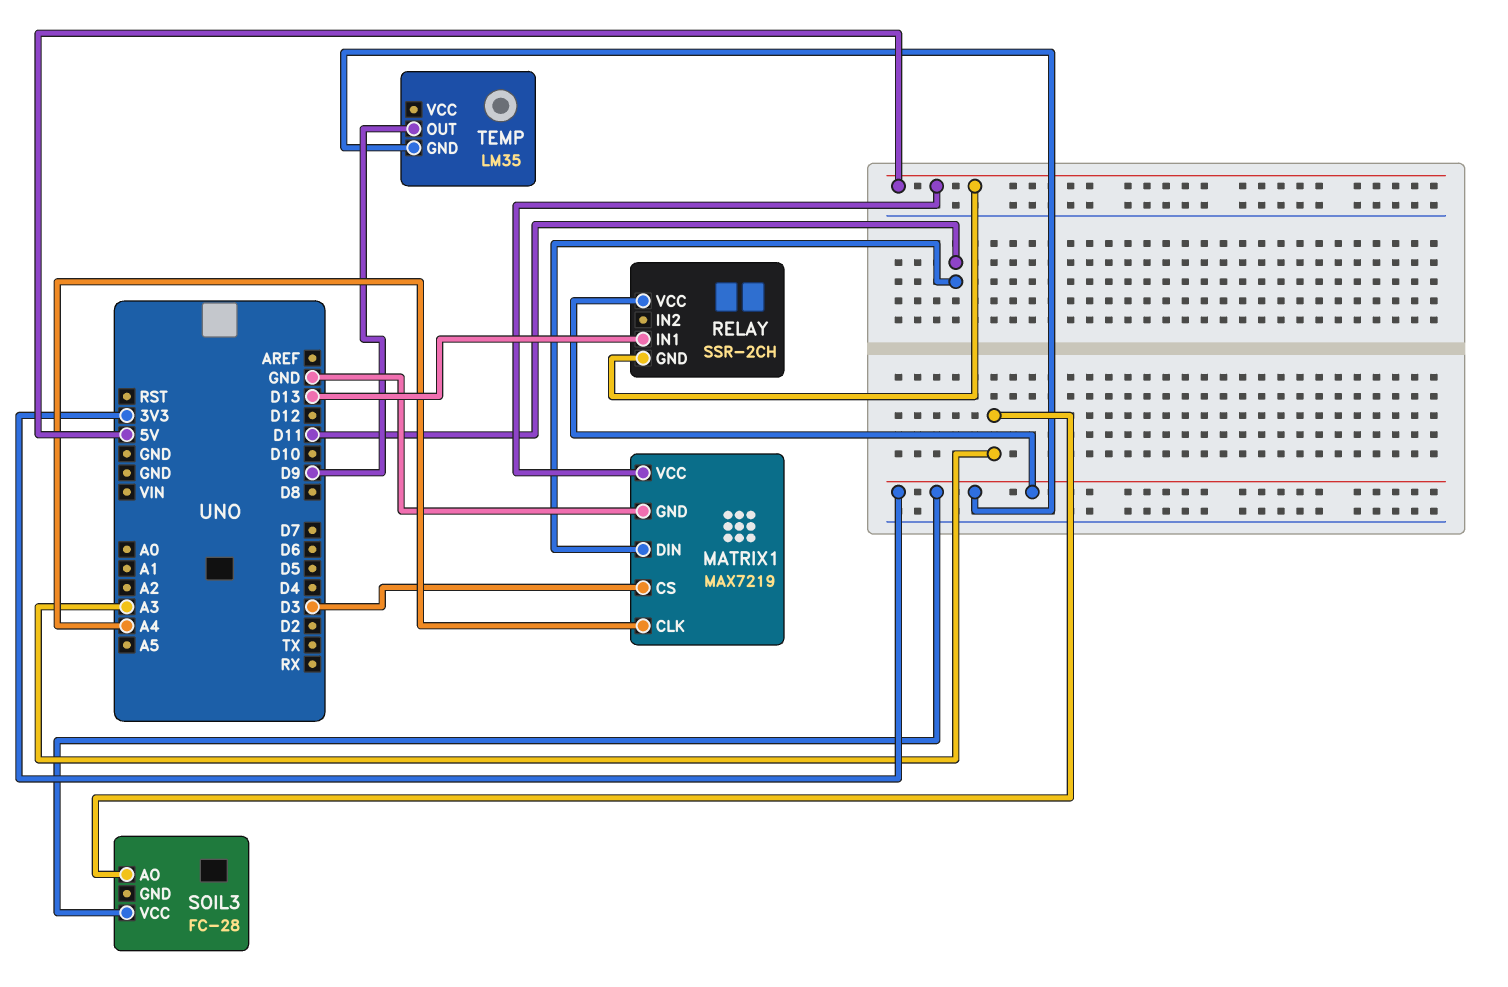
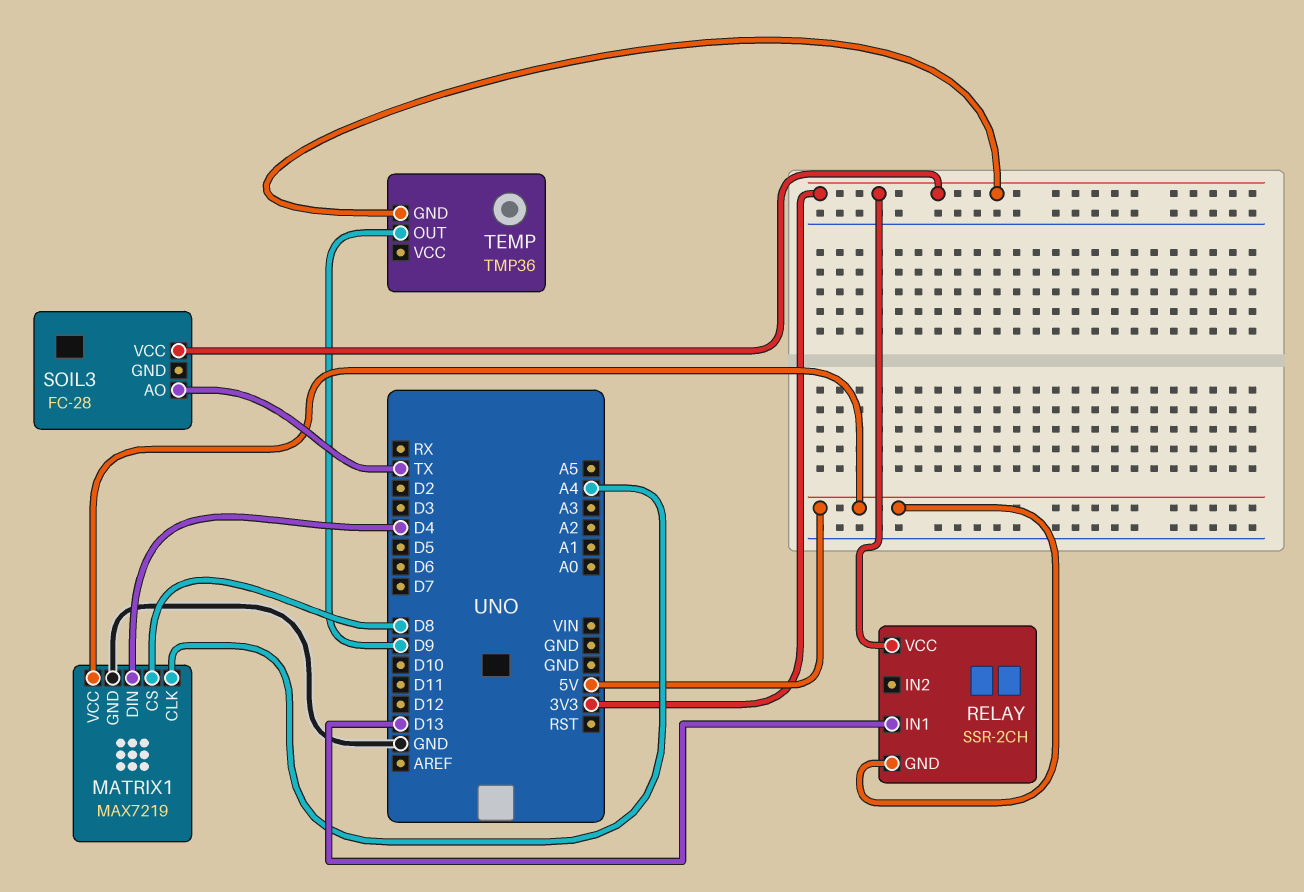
MATRIX1 pin CS: D3 -> D8
MATRIX1 pin DIN: D11 -> D4
SOIL3 pin AO: A3 -> TX
TEMP: LM35 -> TMP36

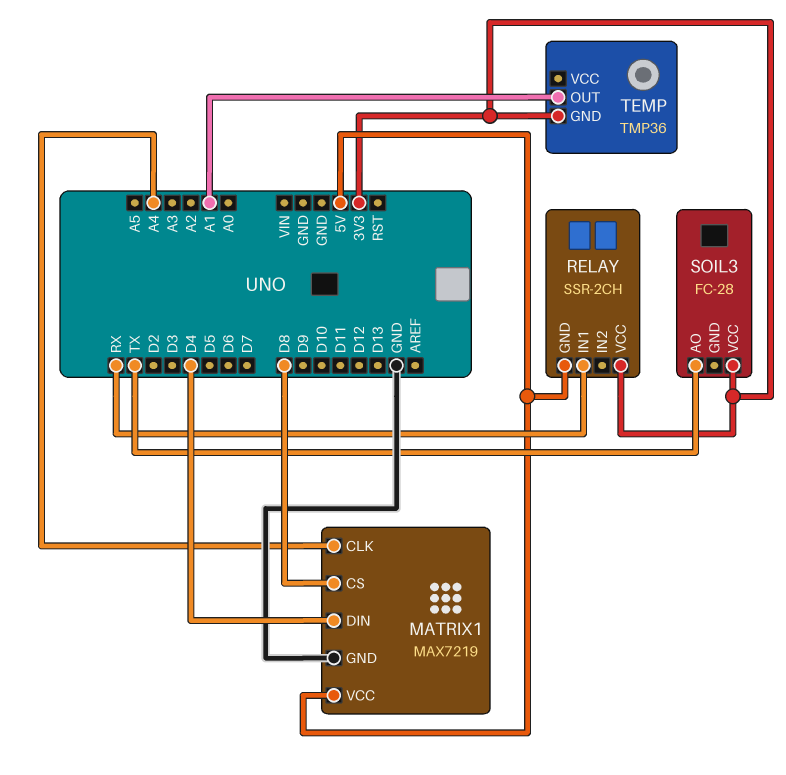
RELAY pin IN1: D13 -> RX
TEMP pin OUT: D9 -> A1

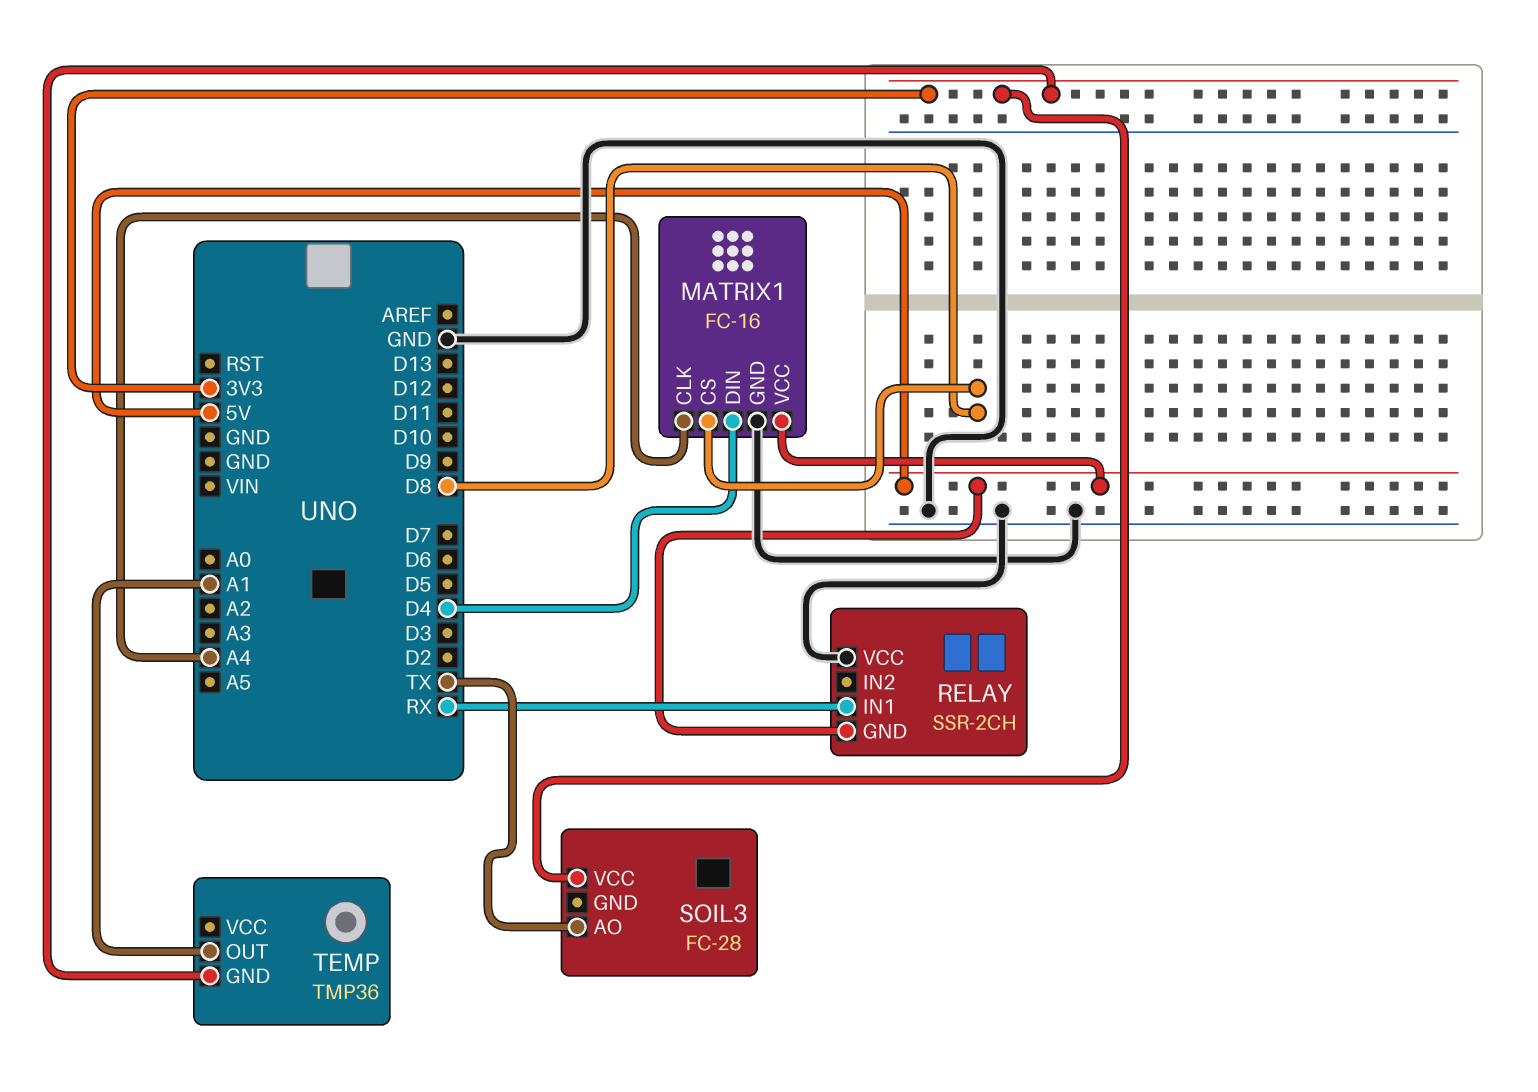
MATRIX1: MAX7219 -> FC-16
RELAY pin VCC: 3V3 -> GND

